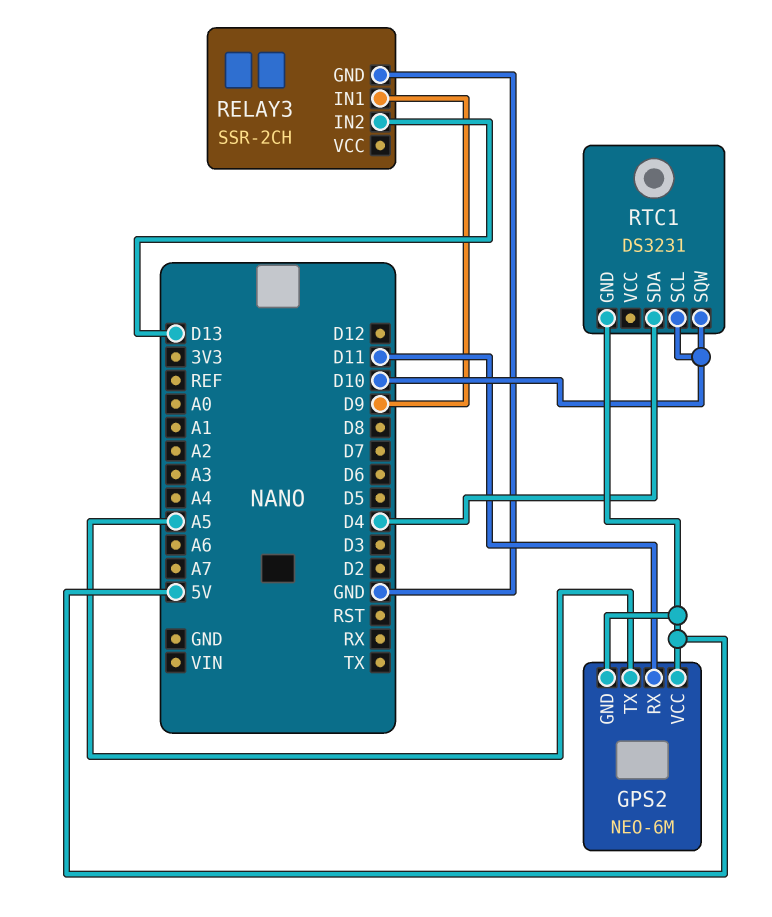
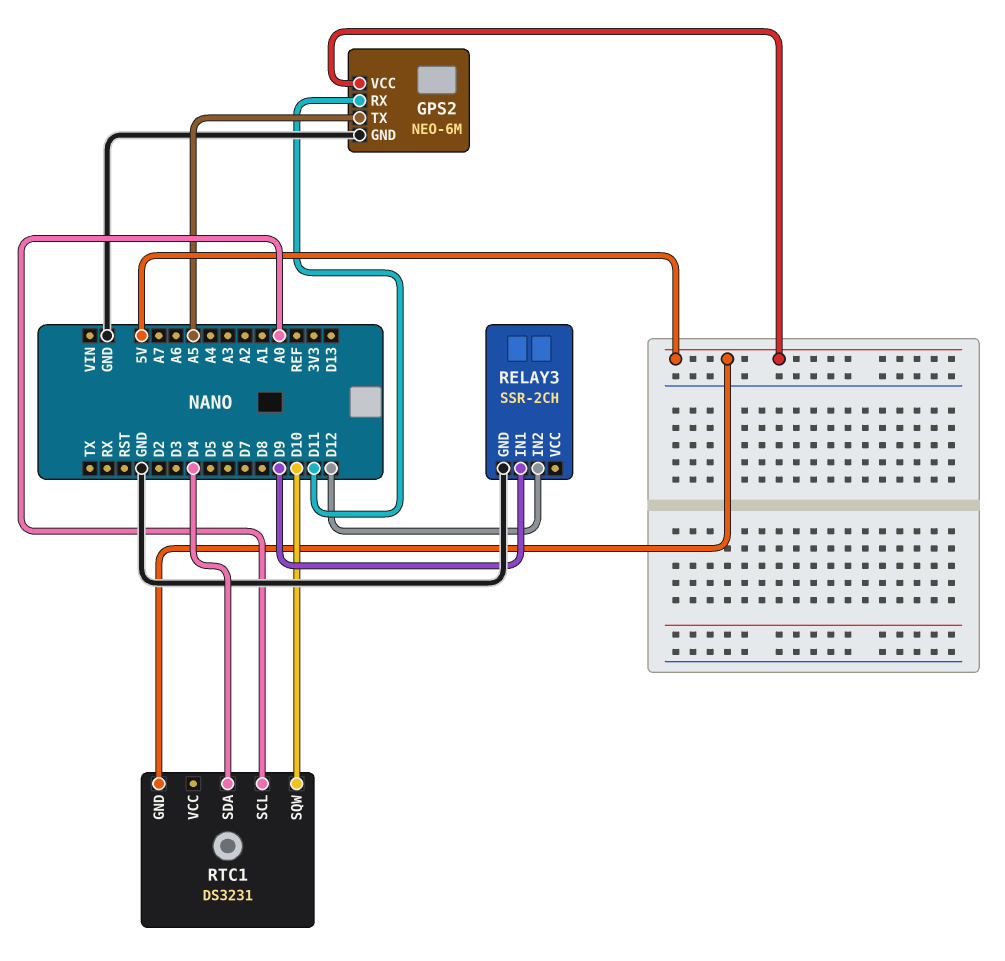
GPS2 pin GND: 5V -> GND
RELAY3 pin IN2: D13 -> D12
RTC1 pin SCL: D10 -> A0

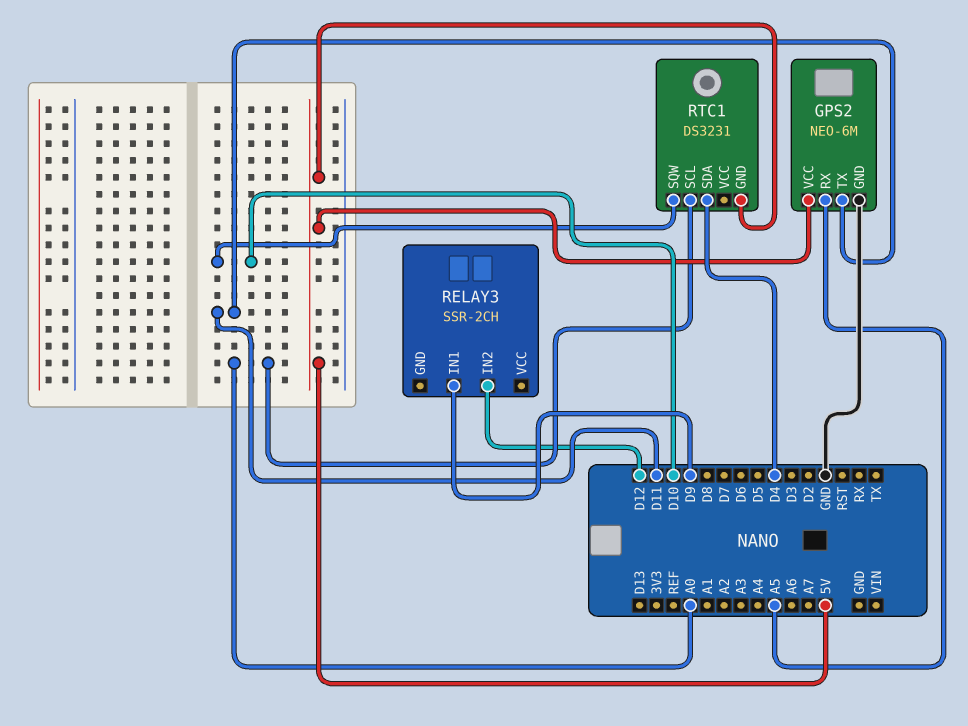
GPS2 pin RX: D11 -> A5
GPS2 pin TX: A5 -> D11
RELAY3 pin GND: GND -> none

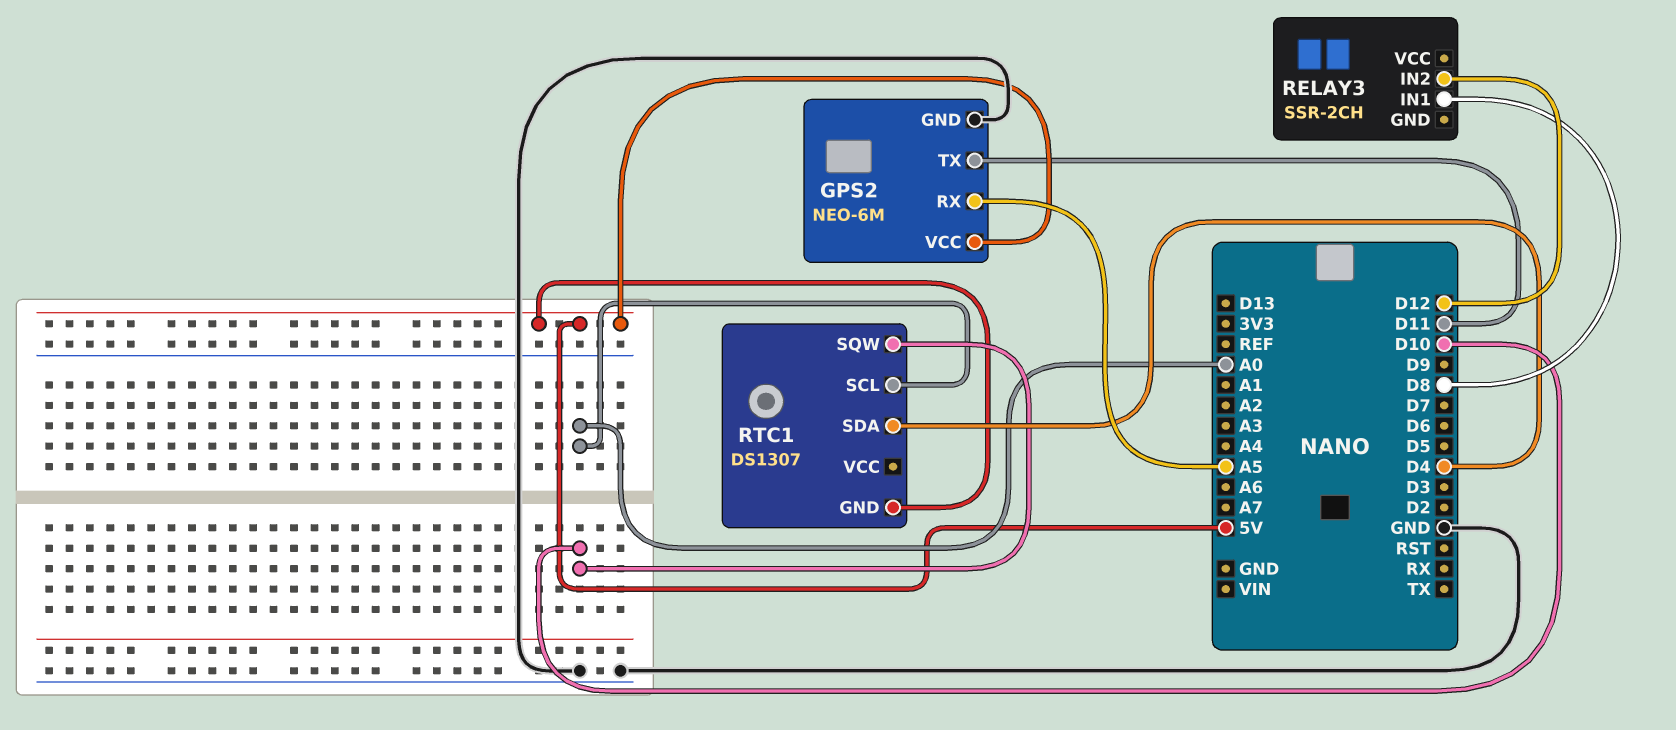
RELAY3 pin IN1: D9 -> D8
RTC1: DS3231 -> DS1307

